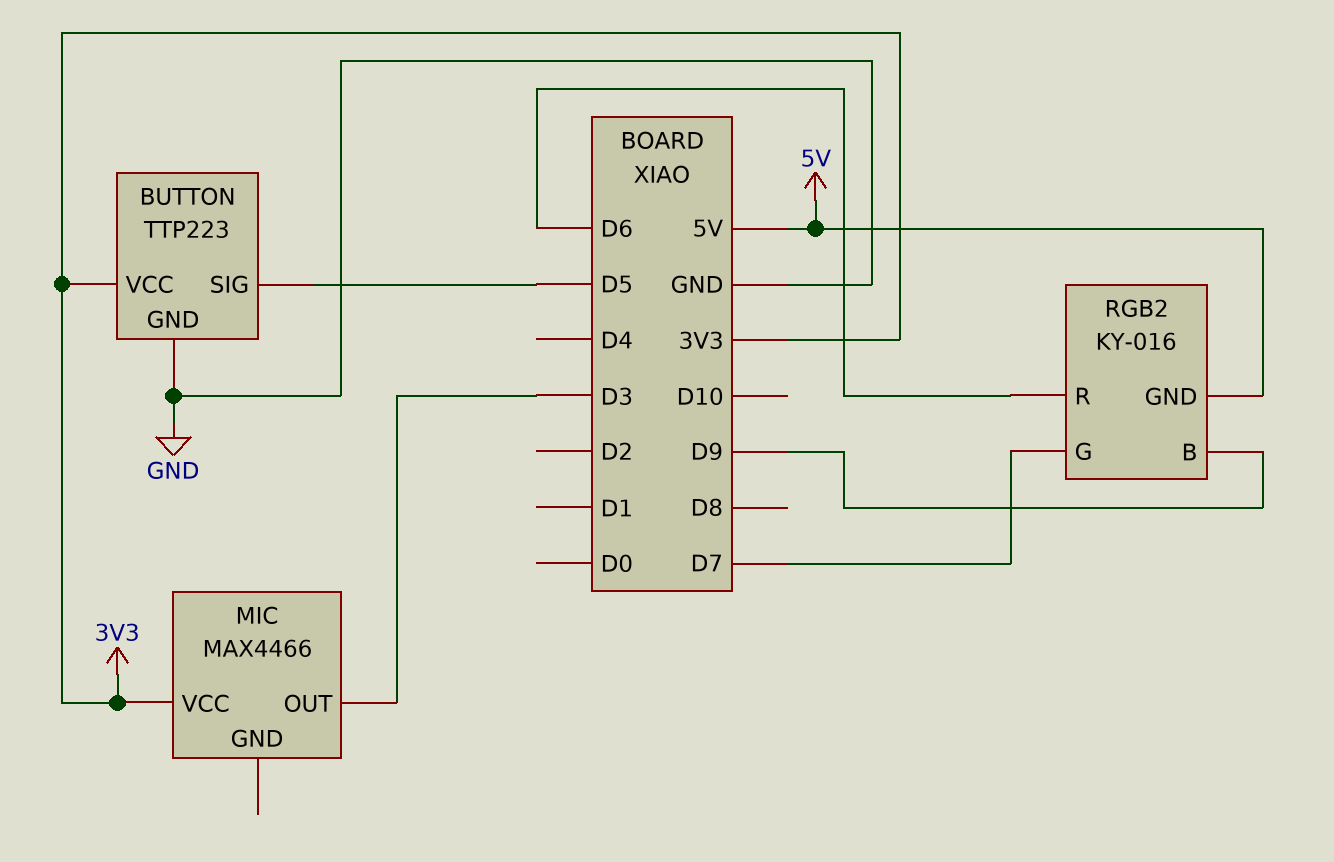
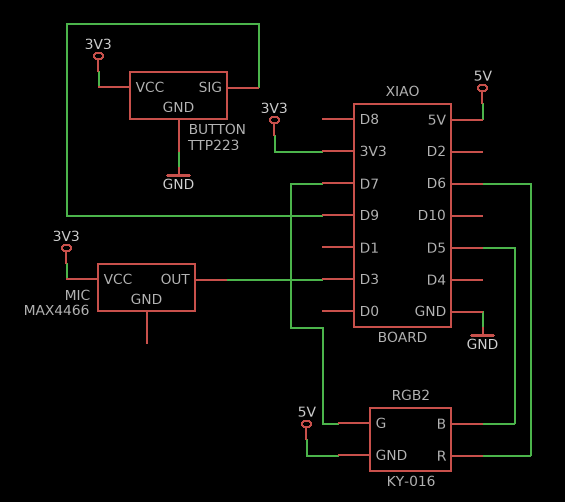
BUTTON pin SIG: D5 -> D9
RGB2 pin B: D9 -> D5

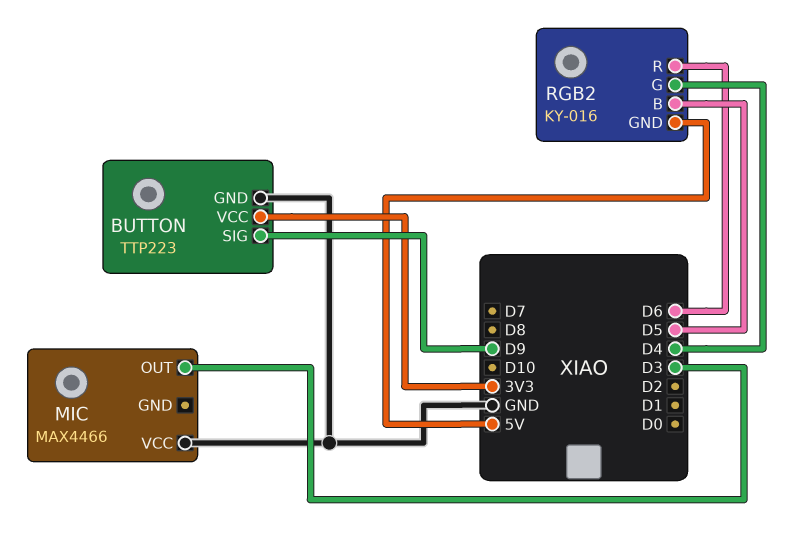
MIC pin VCC: 3V3 -> GND
RGB2 pin G: D7 -> D4

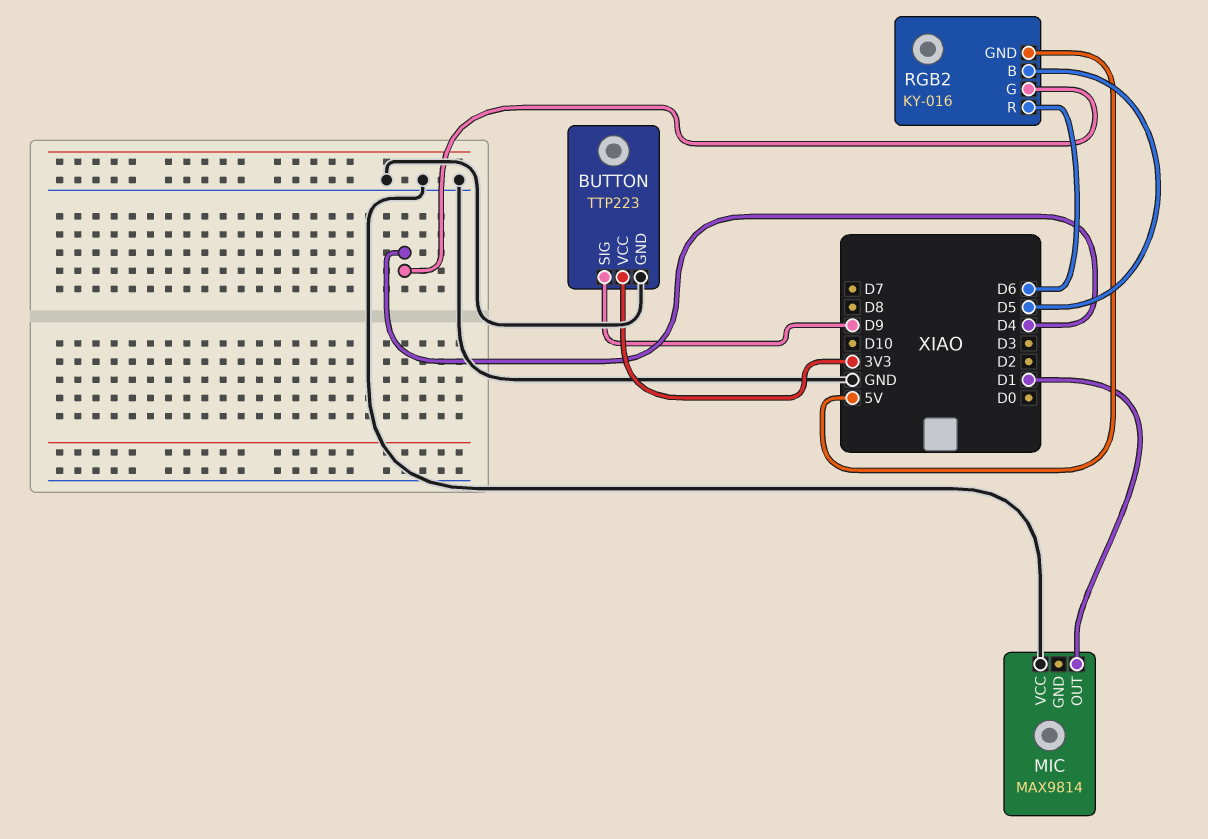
MIC: MAX4466 -> MAX9814
MIC pin OUT: D3 -> D1

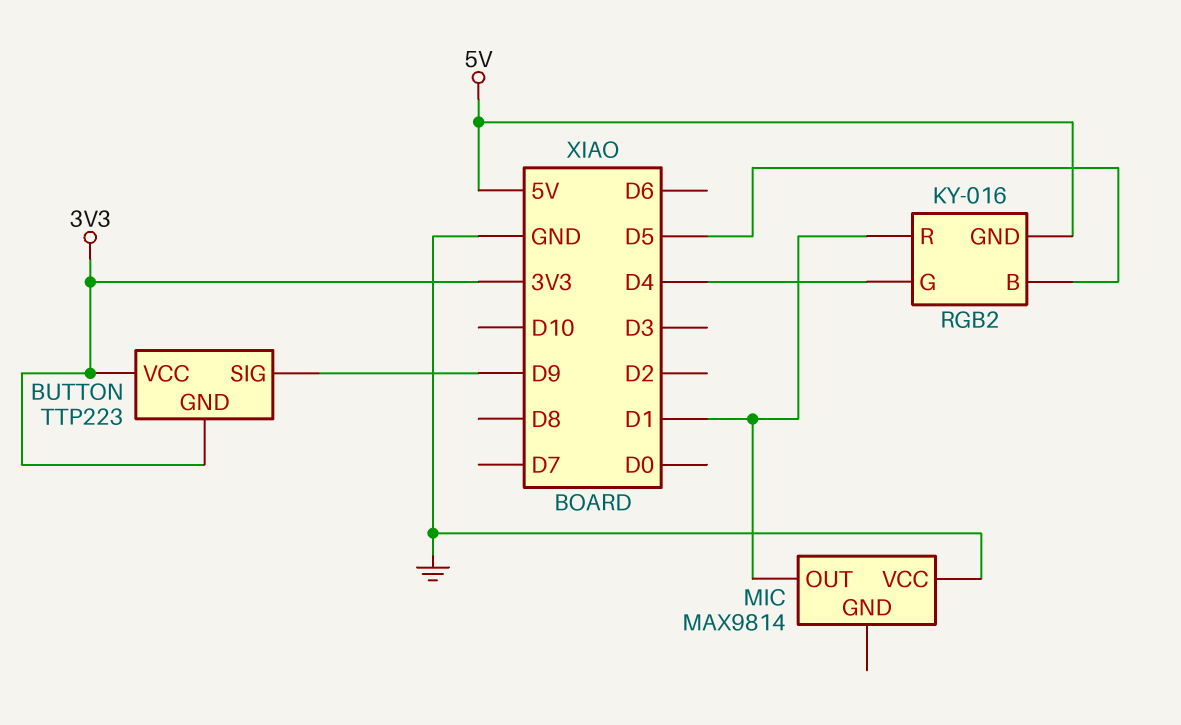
BUTTON pin GND: GND -> 3V3
RGB2 pin R: D6 -> D1

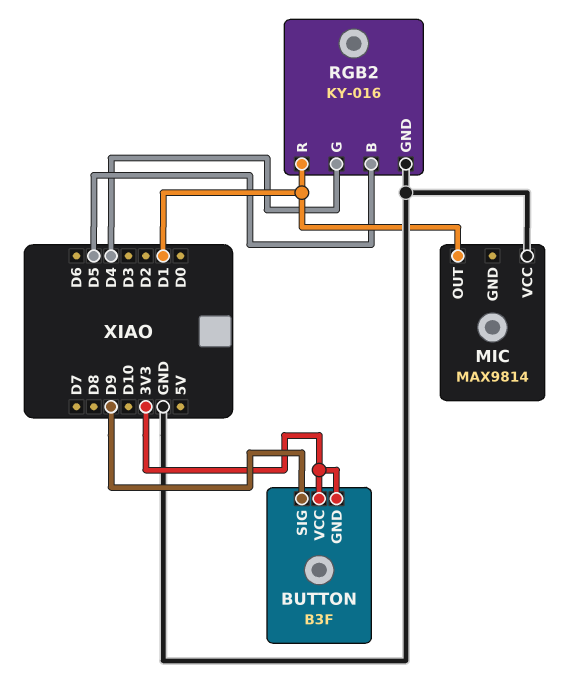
BUTTON: TTP223 -> B3F
RGB2 pin GND: 5V -> GND

